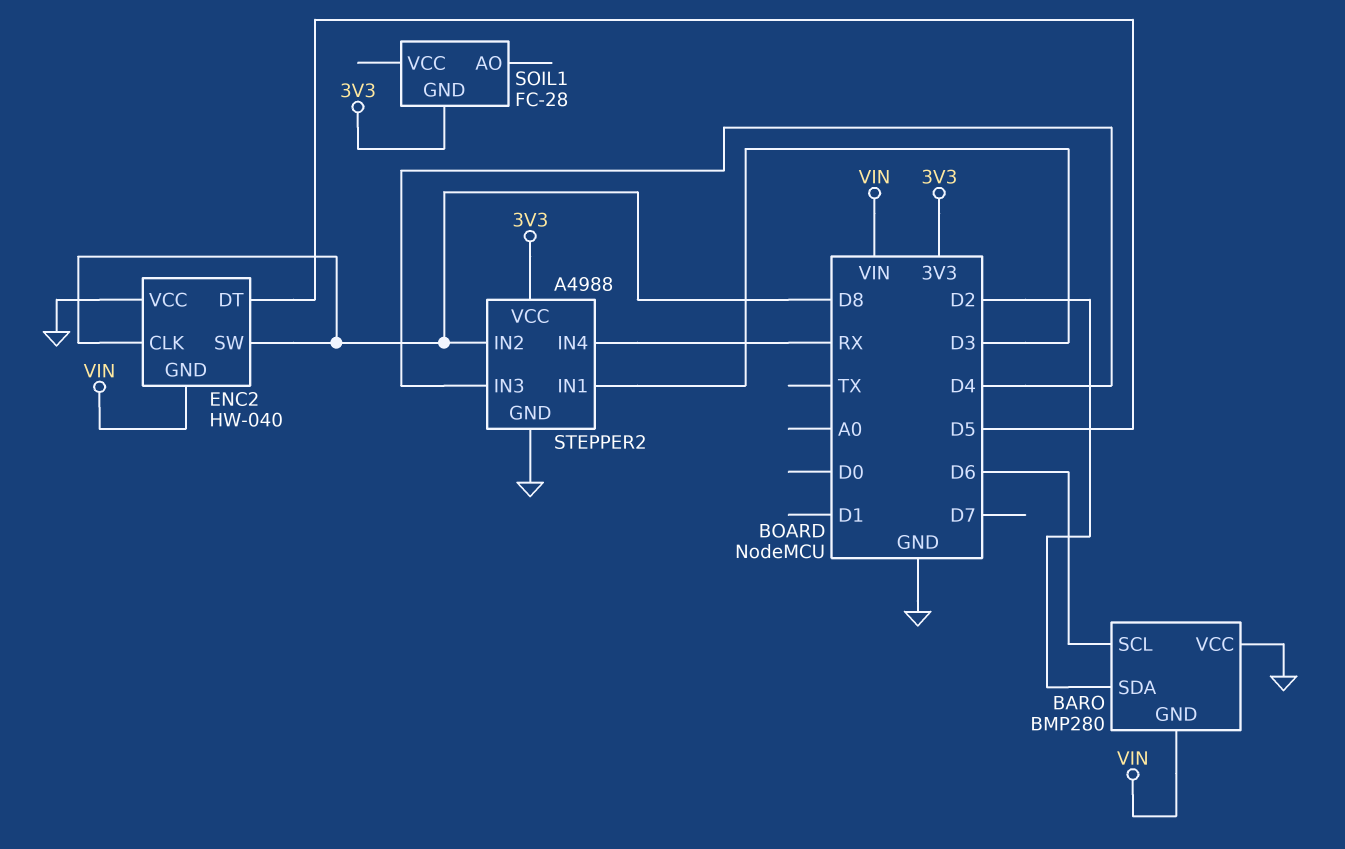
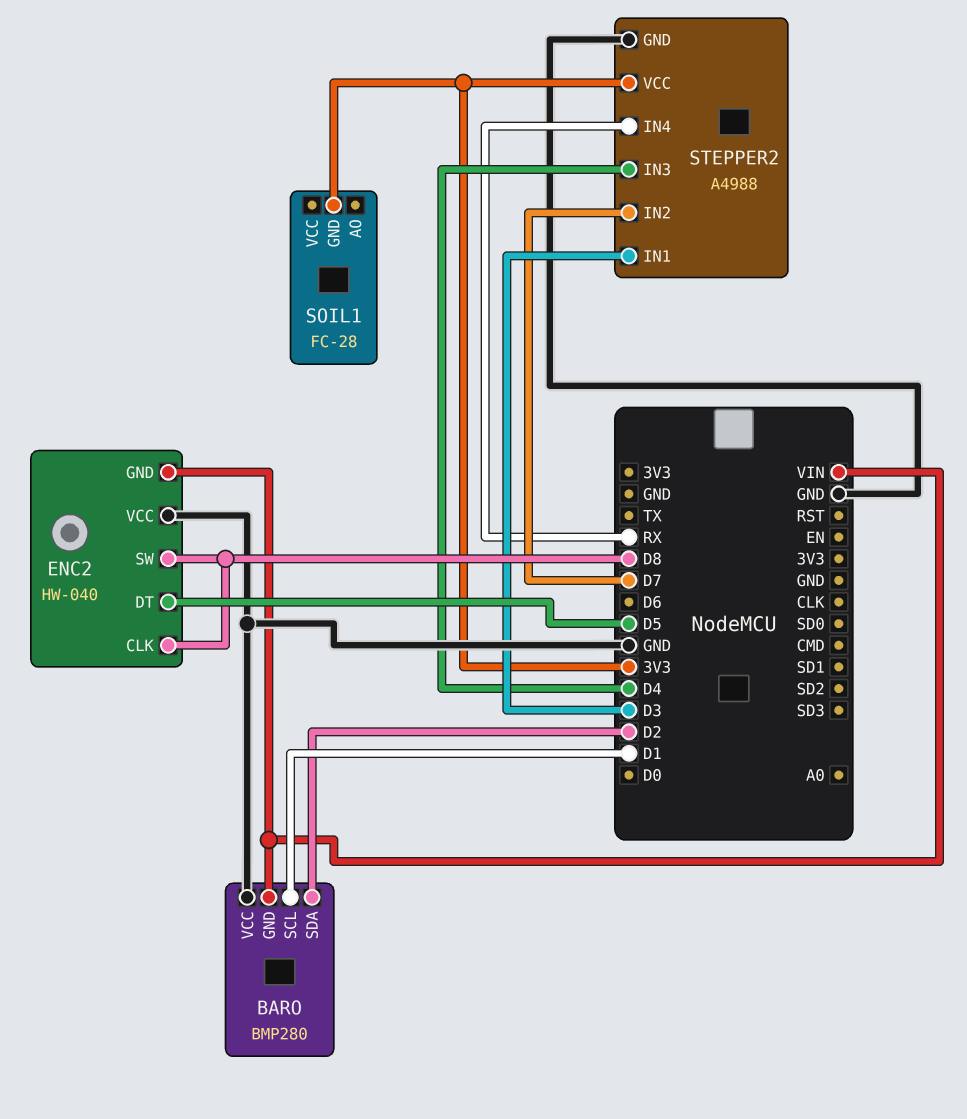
BARO pin SCL: D6 -> D1
STEPPER2 pin IN2: D8 -> D7

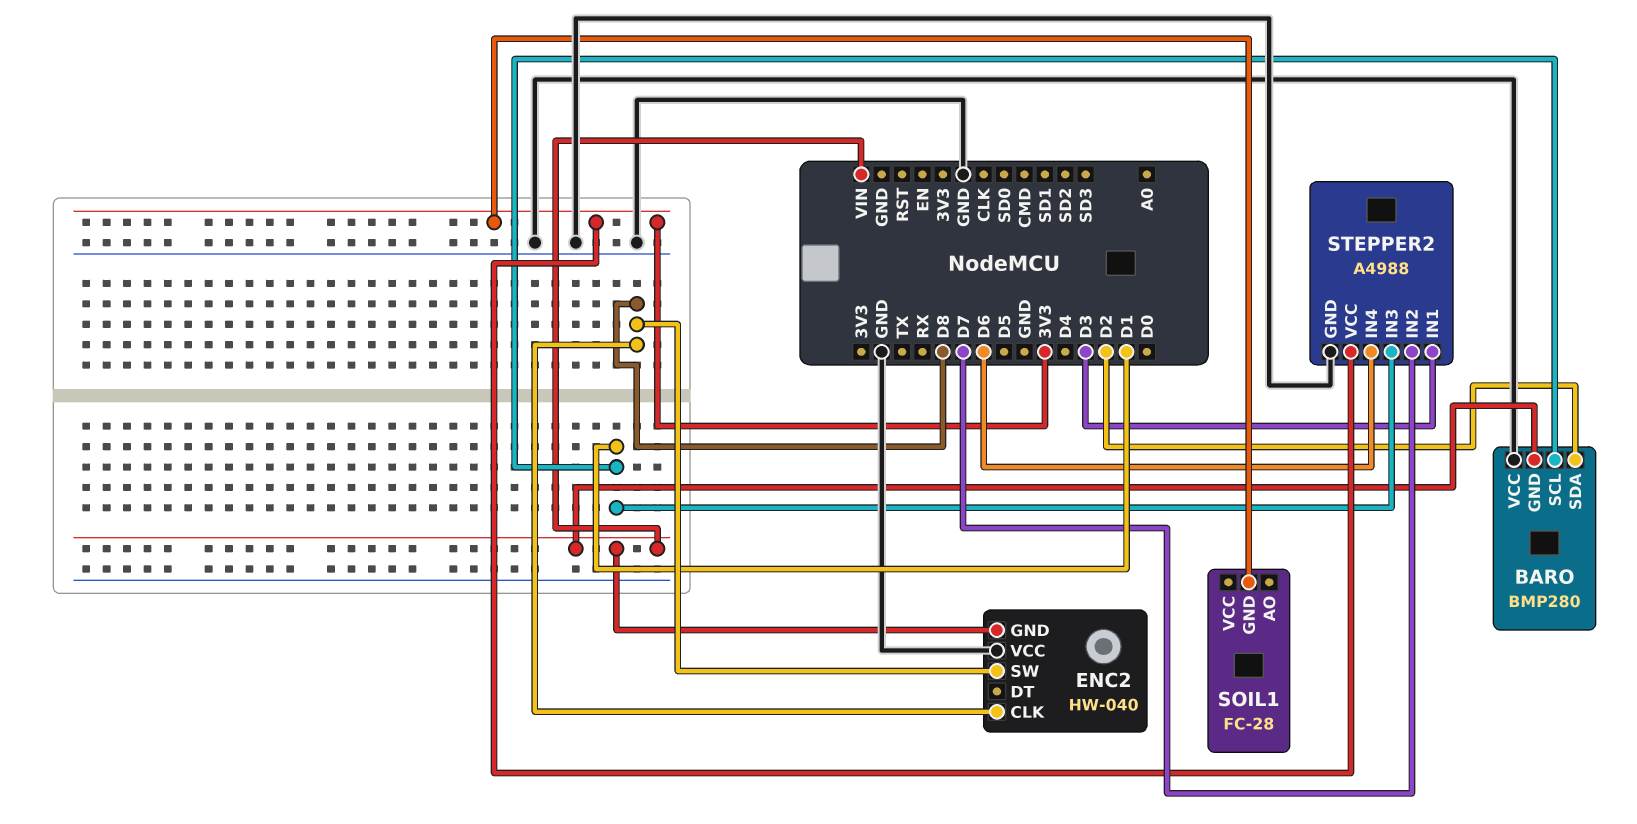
ENC2 pin DT: D5 -> none
STEPPER2 pin IN3: D4 -> D1
STEPPER2 pin IN4: RX -> D6

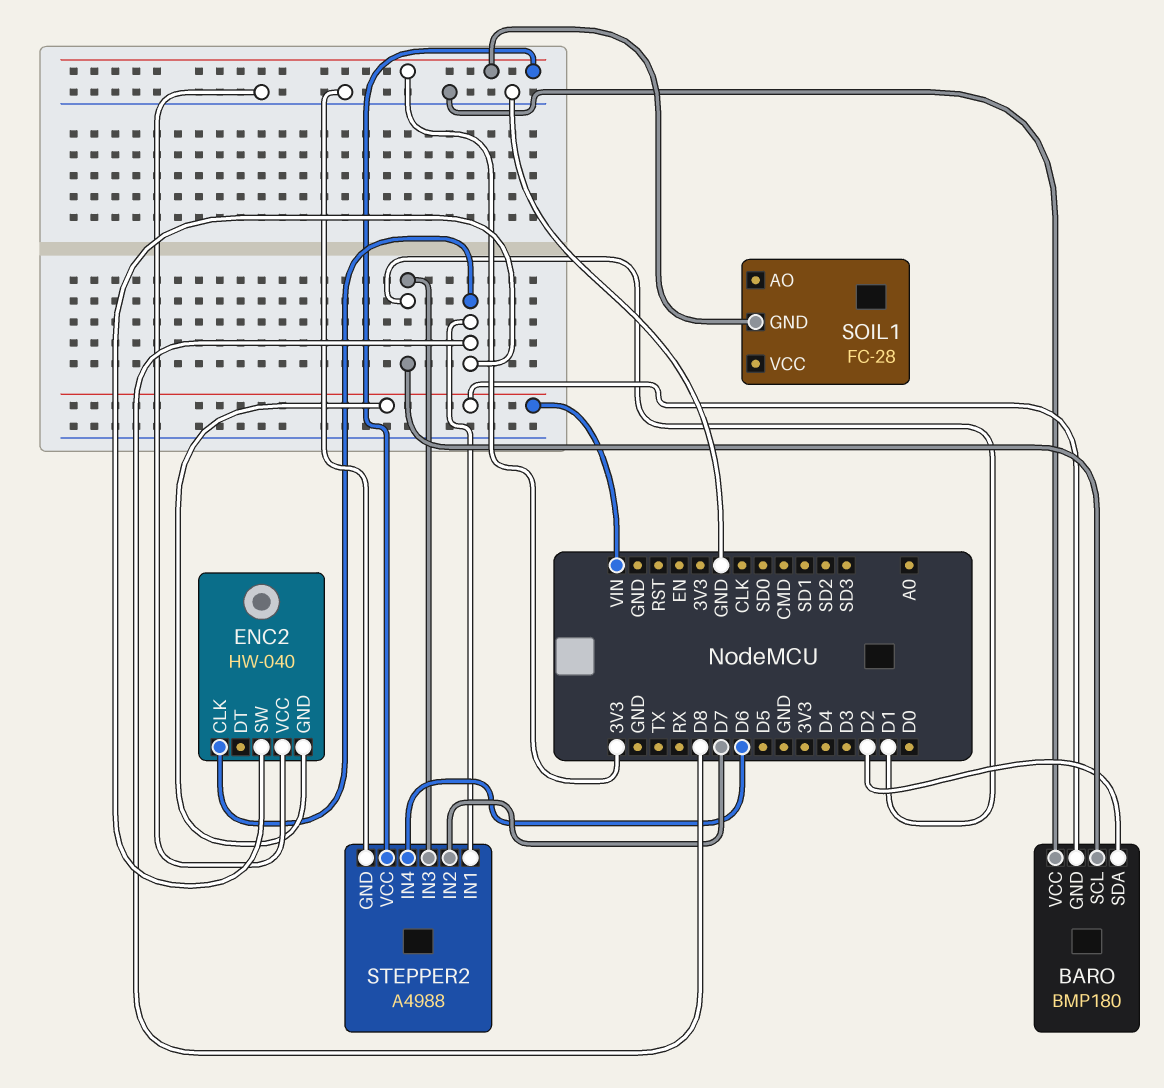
BARO: BMP280 -> BMP180
STEPPER2 pin IN1: D3 -> D8

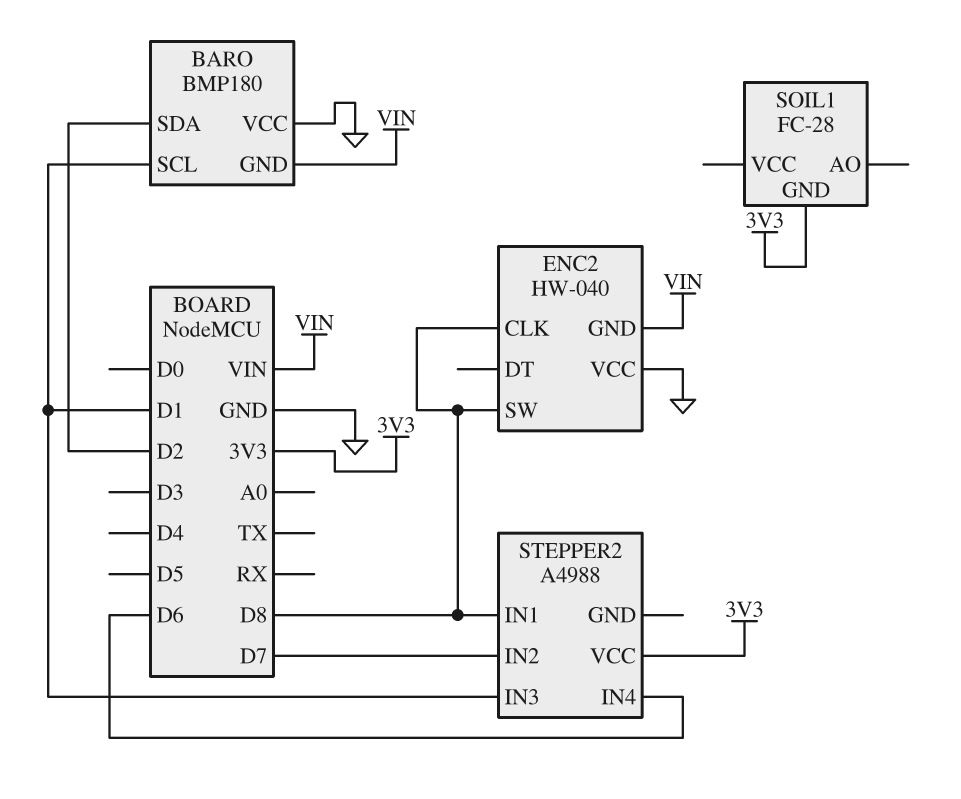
STEPPER2 pin GND: GND -> none

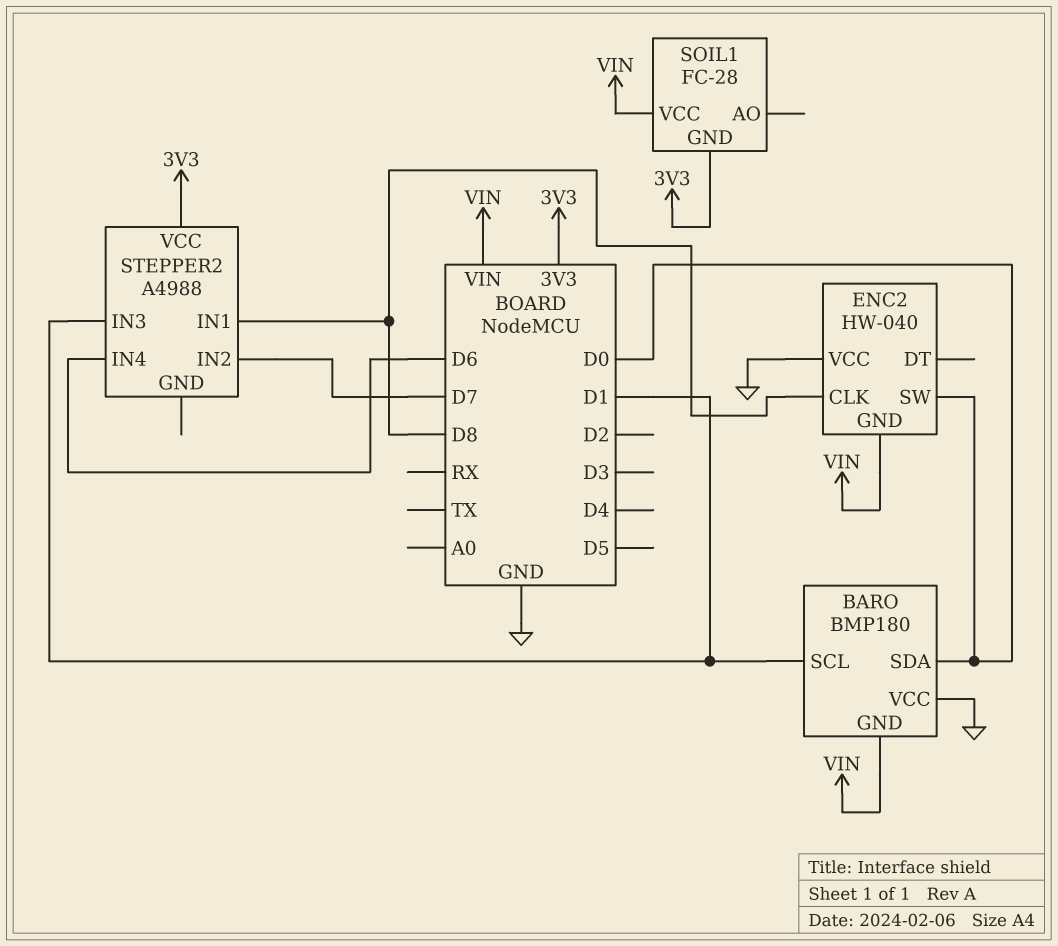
BARO pin SDA: D2 -> D0
ENC2 pin SW: D8 -> D0
SOIL1 pin VCC: none -> VIN

